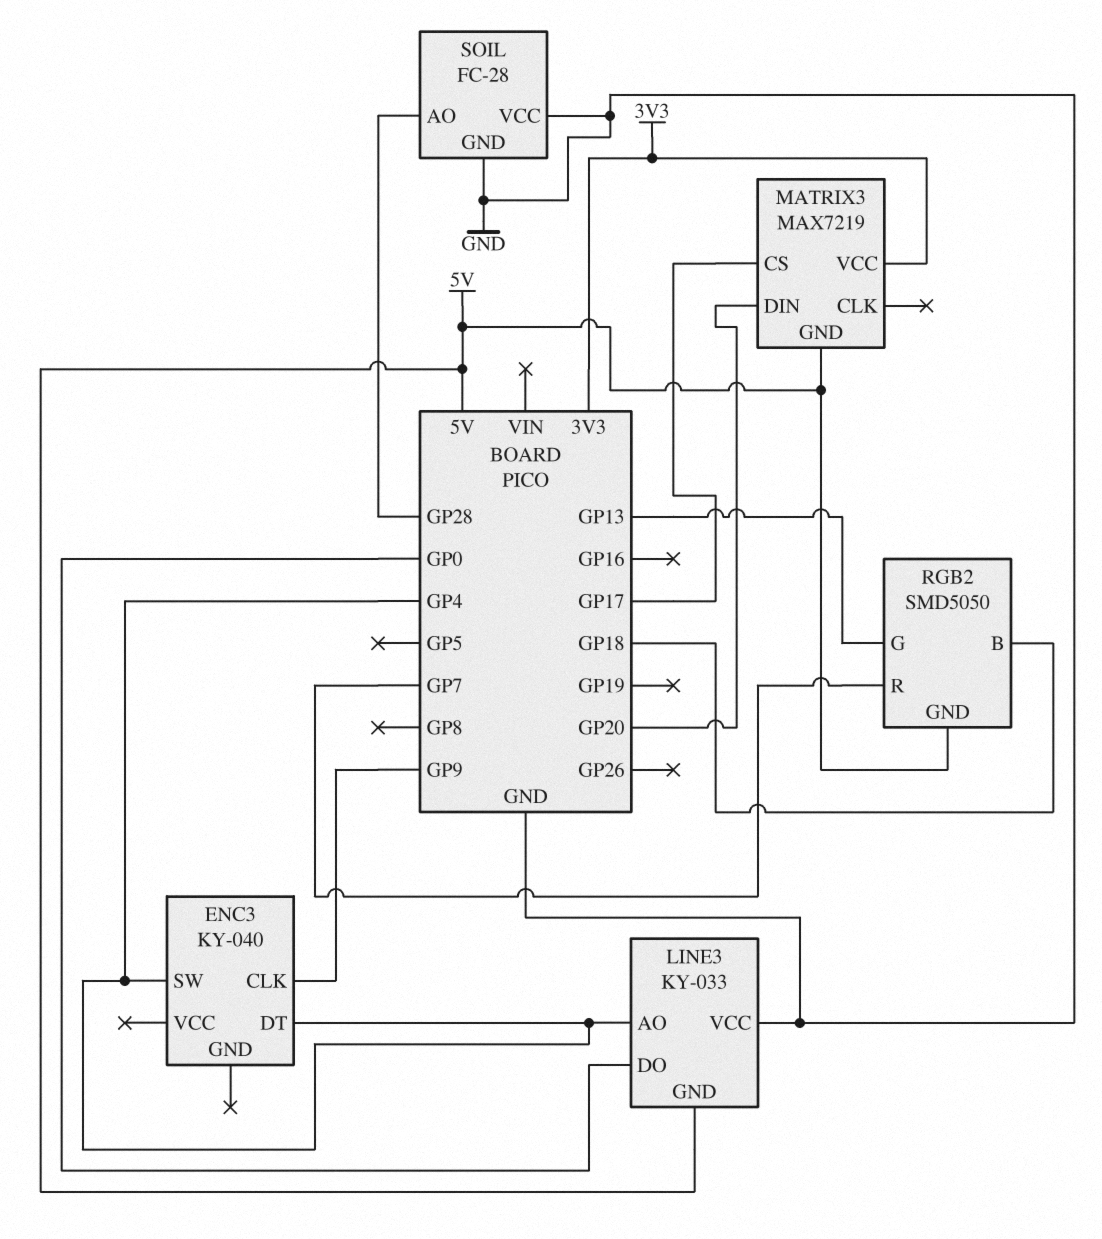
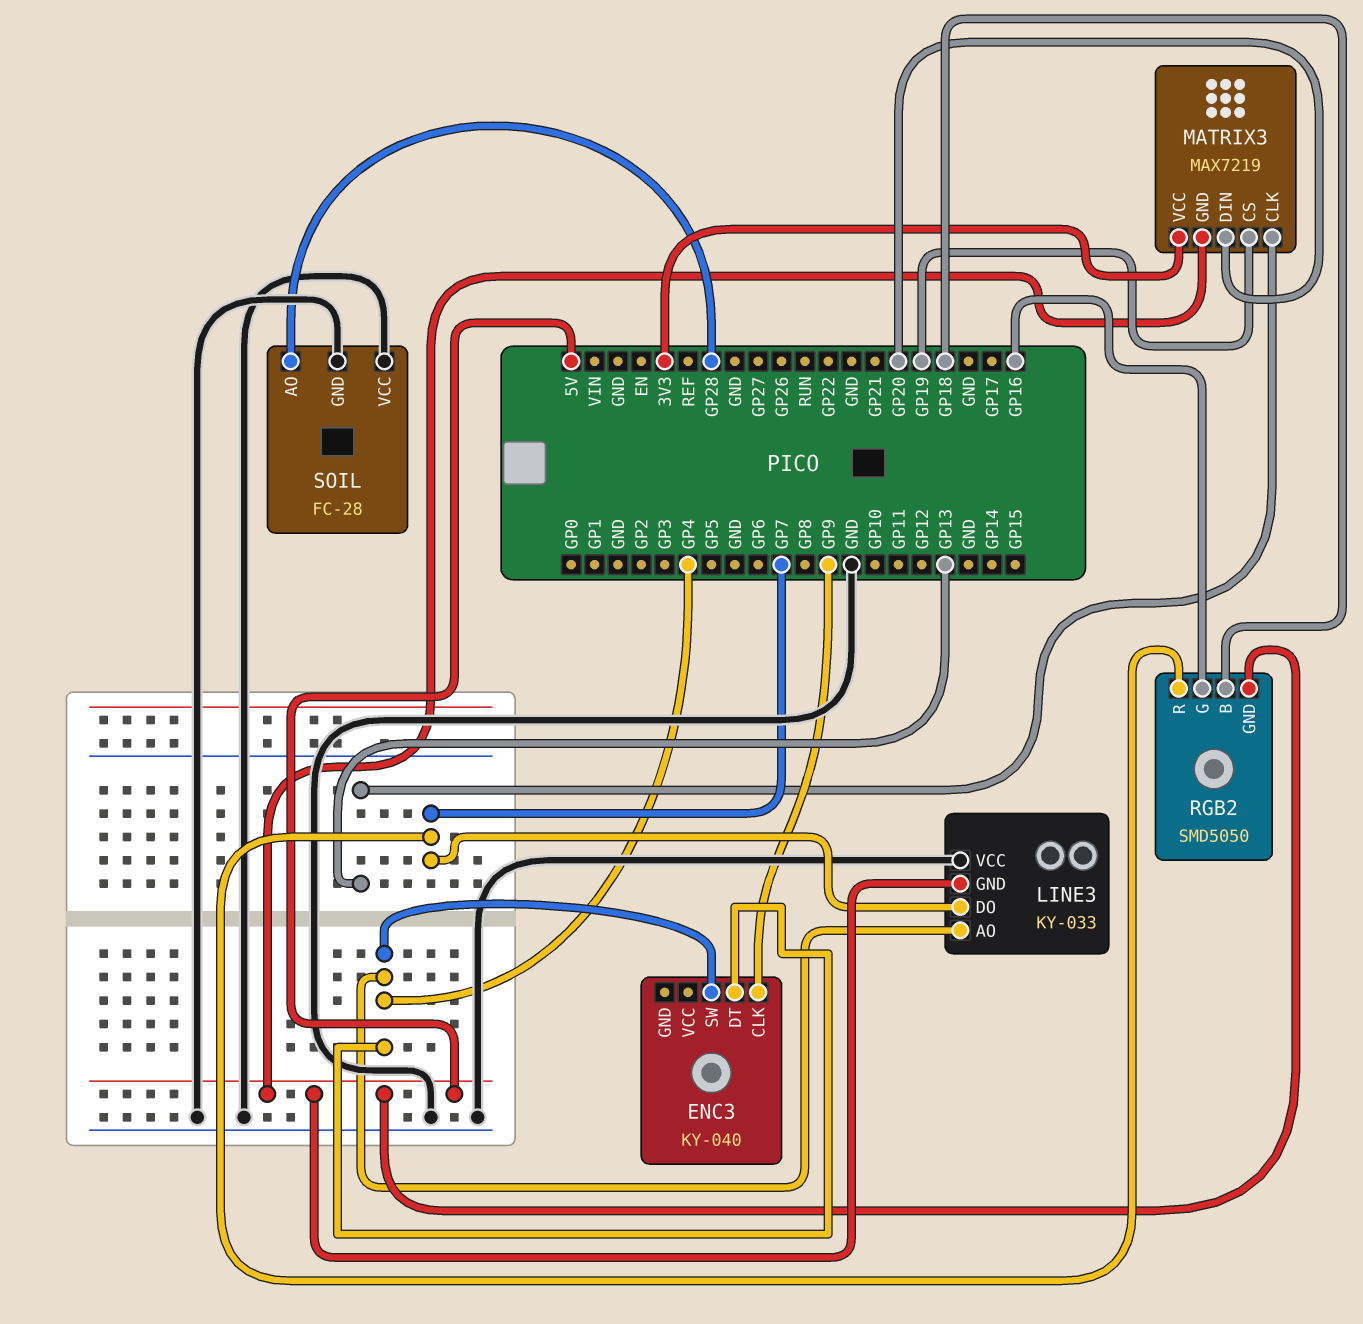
LINE3 pin DO: GP0 -> GP7
MATRIX3 pin CLK: none -> GP13
MATRIX3 pin CS: GP17 -> GP19
RGB2 pin G: GP13 -> GP16

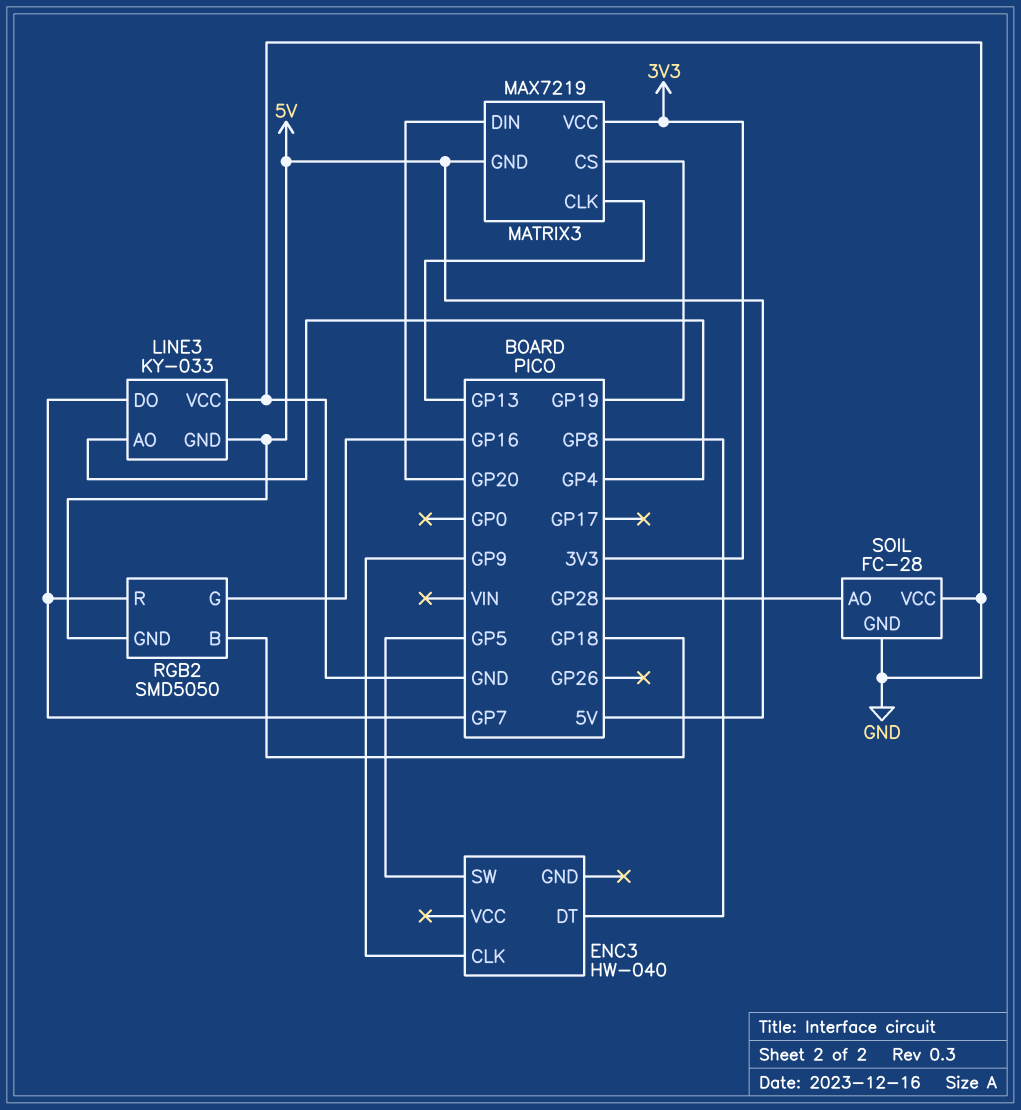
ENC3: KY-040 -> HW-040
ENC3 pin DT: GP4 -> GP8
ENC3 pin SW: GP4 -> GP5

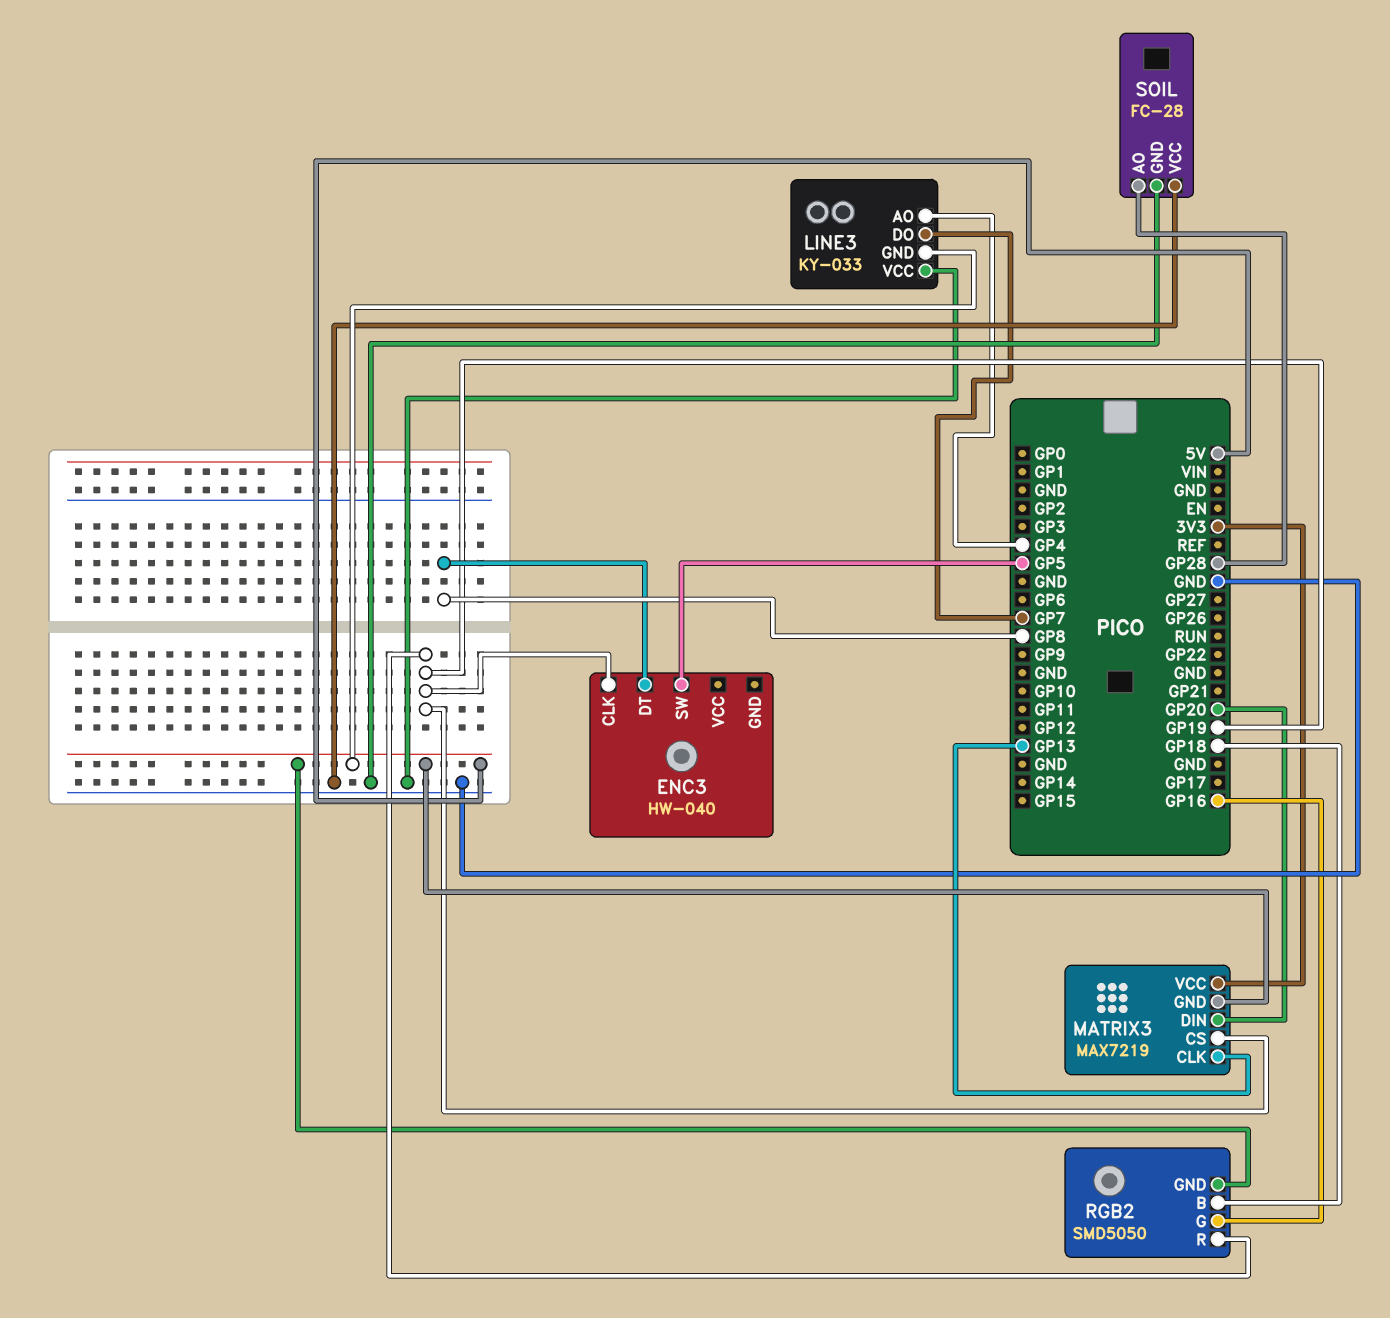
ENC3 pin CLK: GP9 -> GP19
RGB2 pin R: GP7 -> GP19

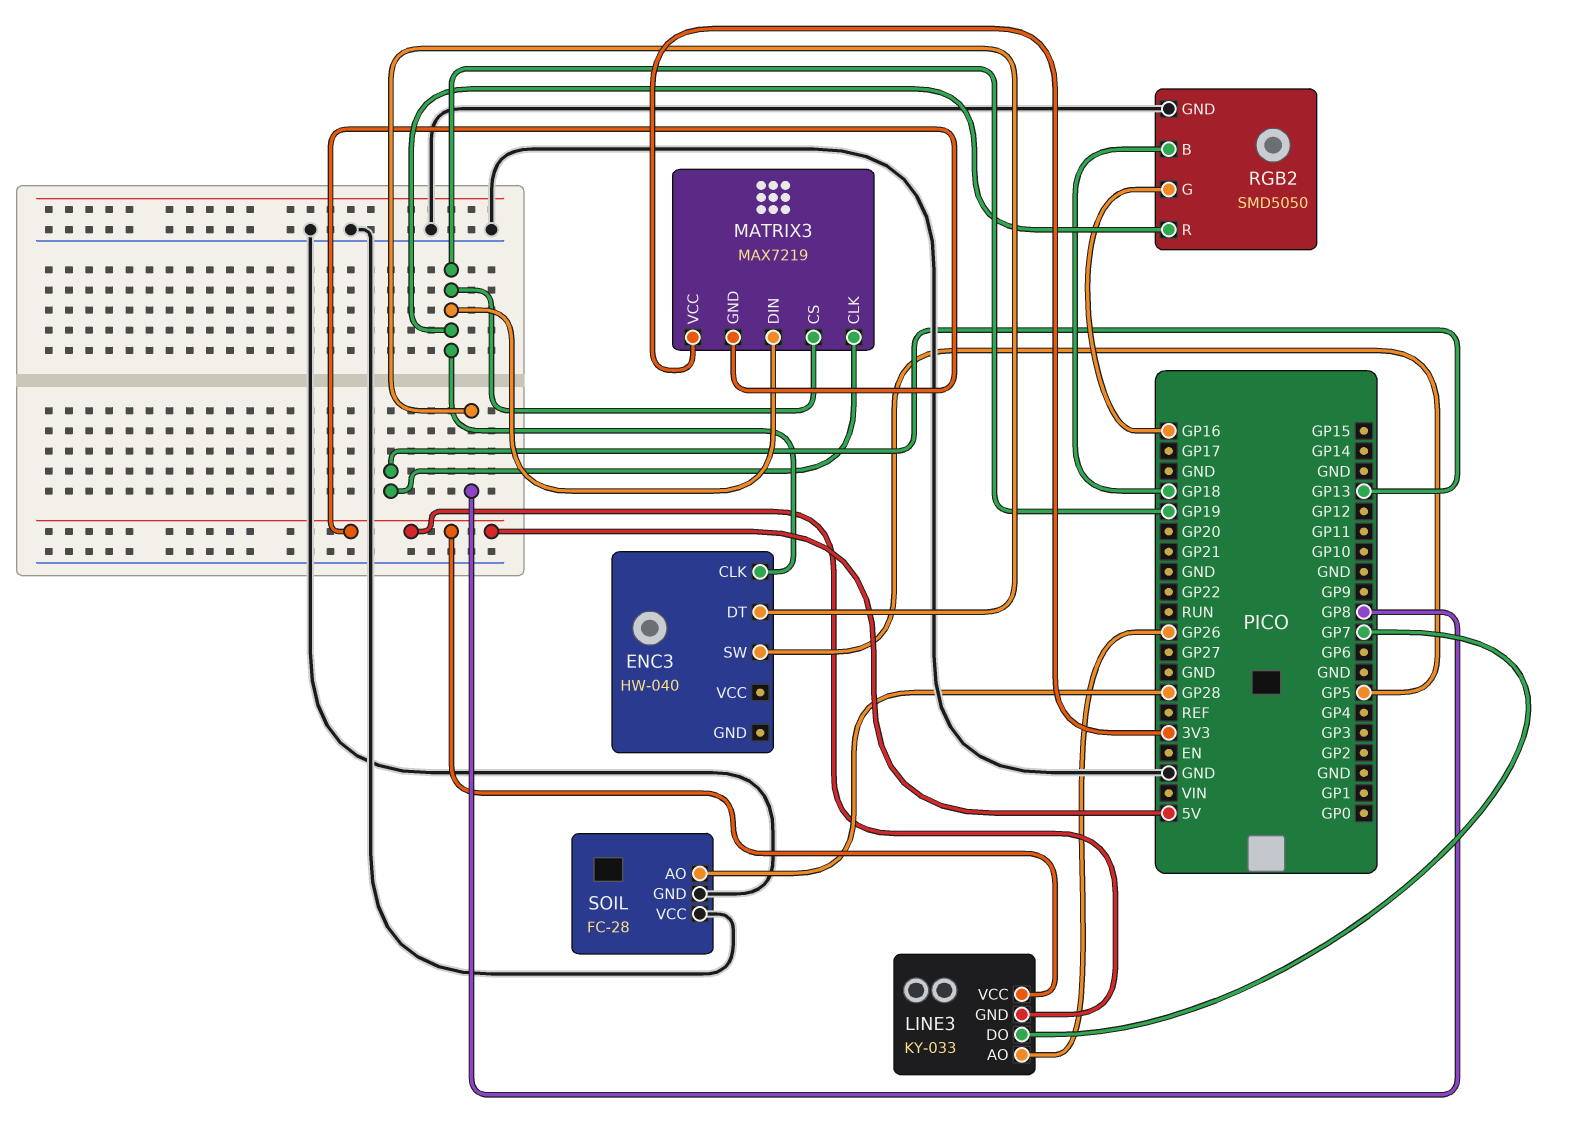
LINE3 pin AO: GP4 -> GP26
LINE3 pin VCC: GND -> 5V
MATRIX3 pin DIN: GP20 -> GP19
RGB2 pin GND: 5V -> GND

